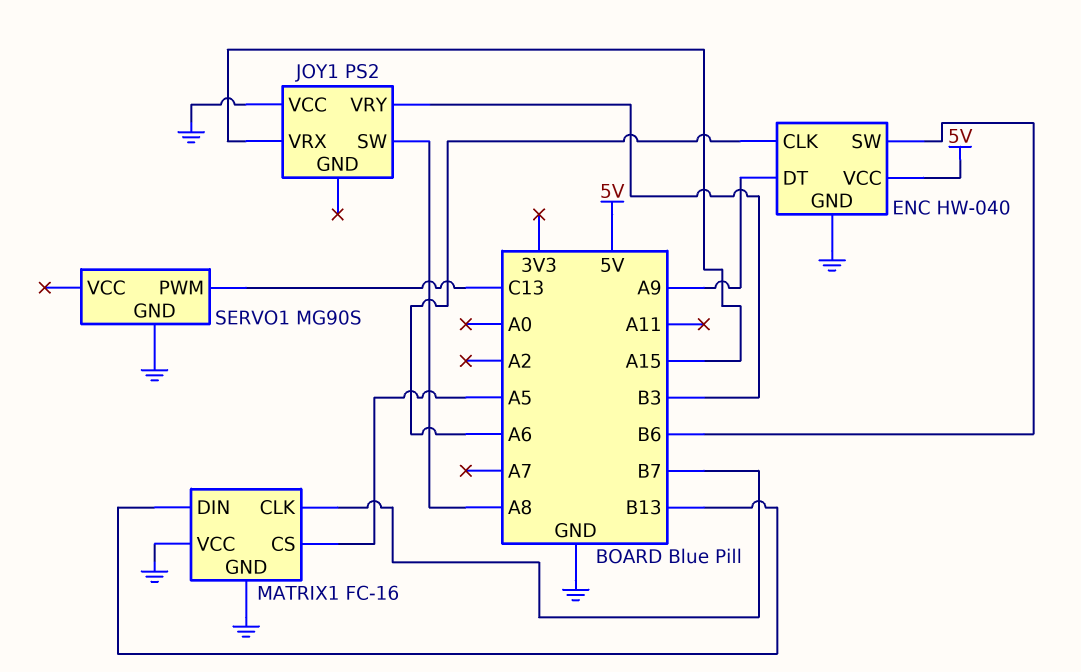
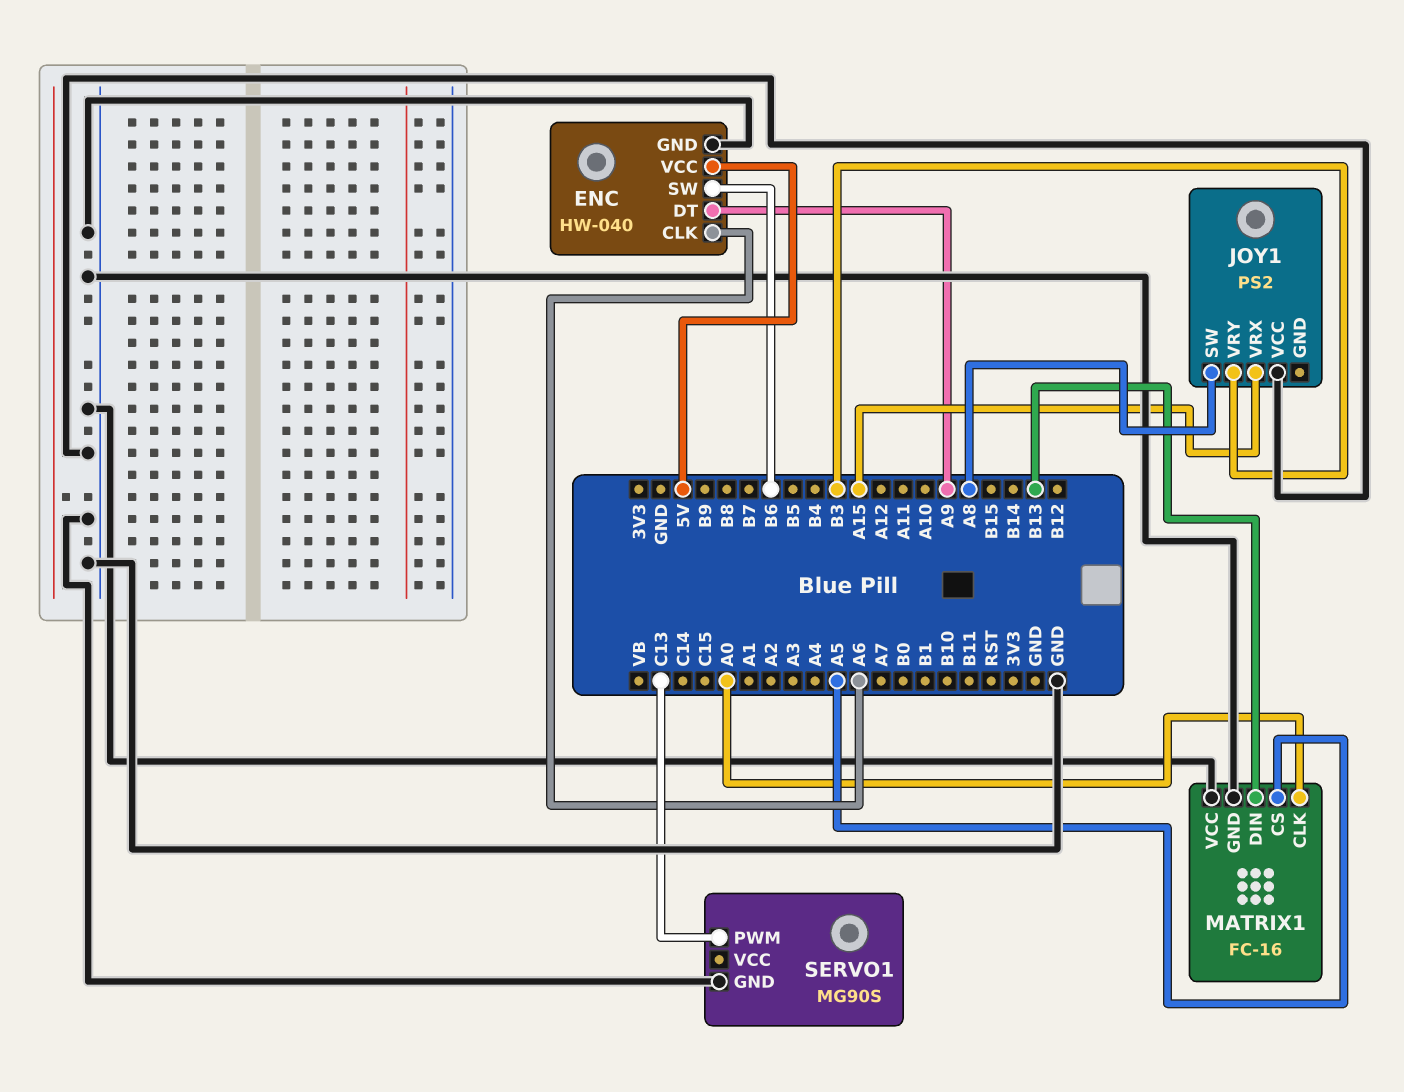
MATRIX1 pin CLK: B7 -> A0

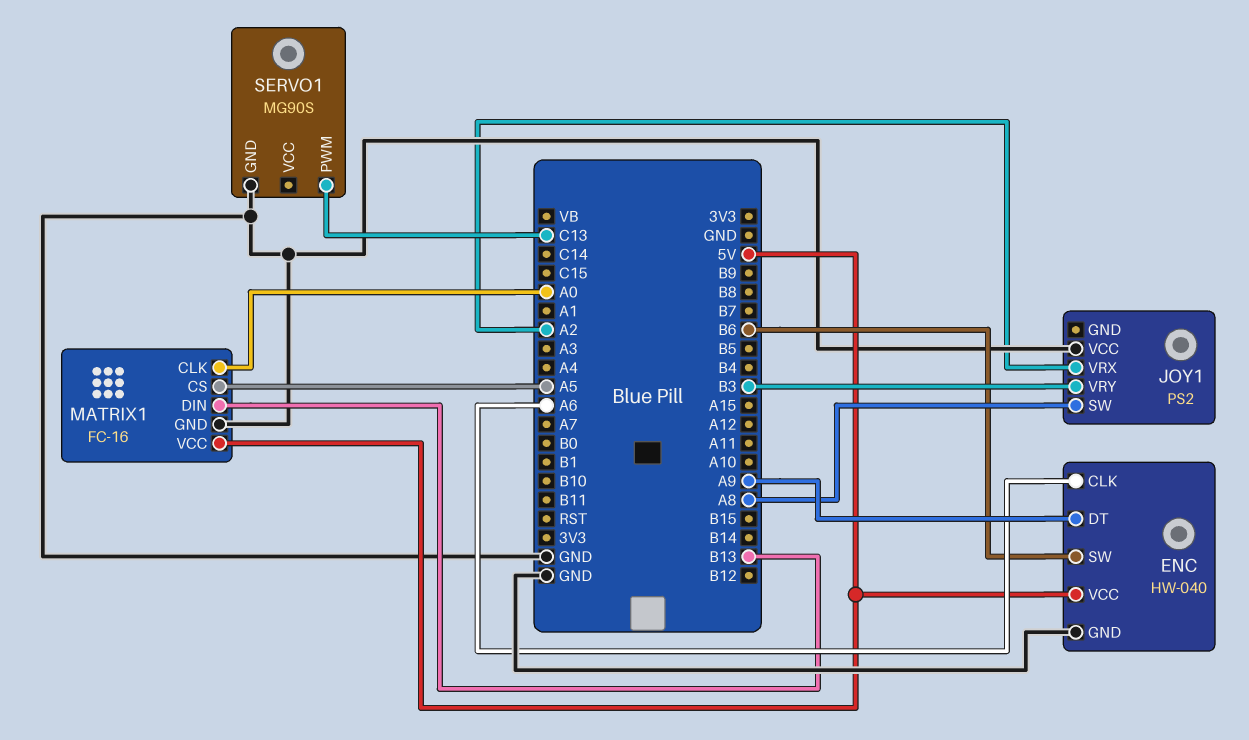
JOY1 pin VRX: A15 -> A2
MATRIX1 pin VCC: GND -> 5V

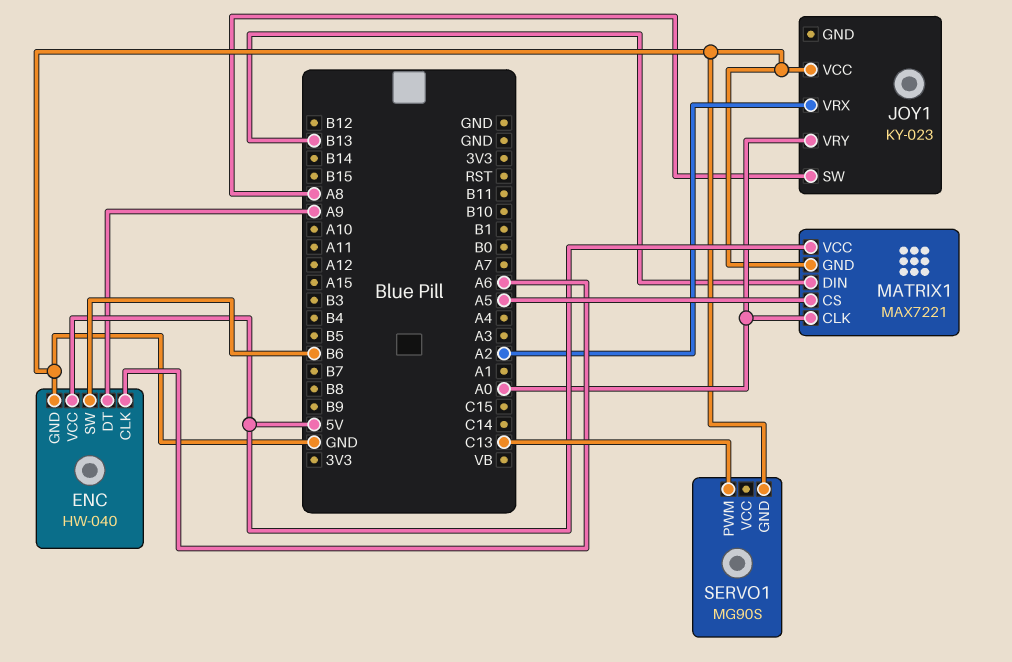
JOY1: PS2 -> KY-023
JOY1 pin VRY: B3 -> A0
MATRIX1: FC-16 -> MAX7221

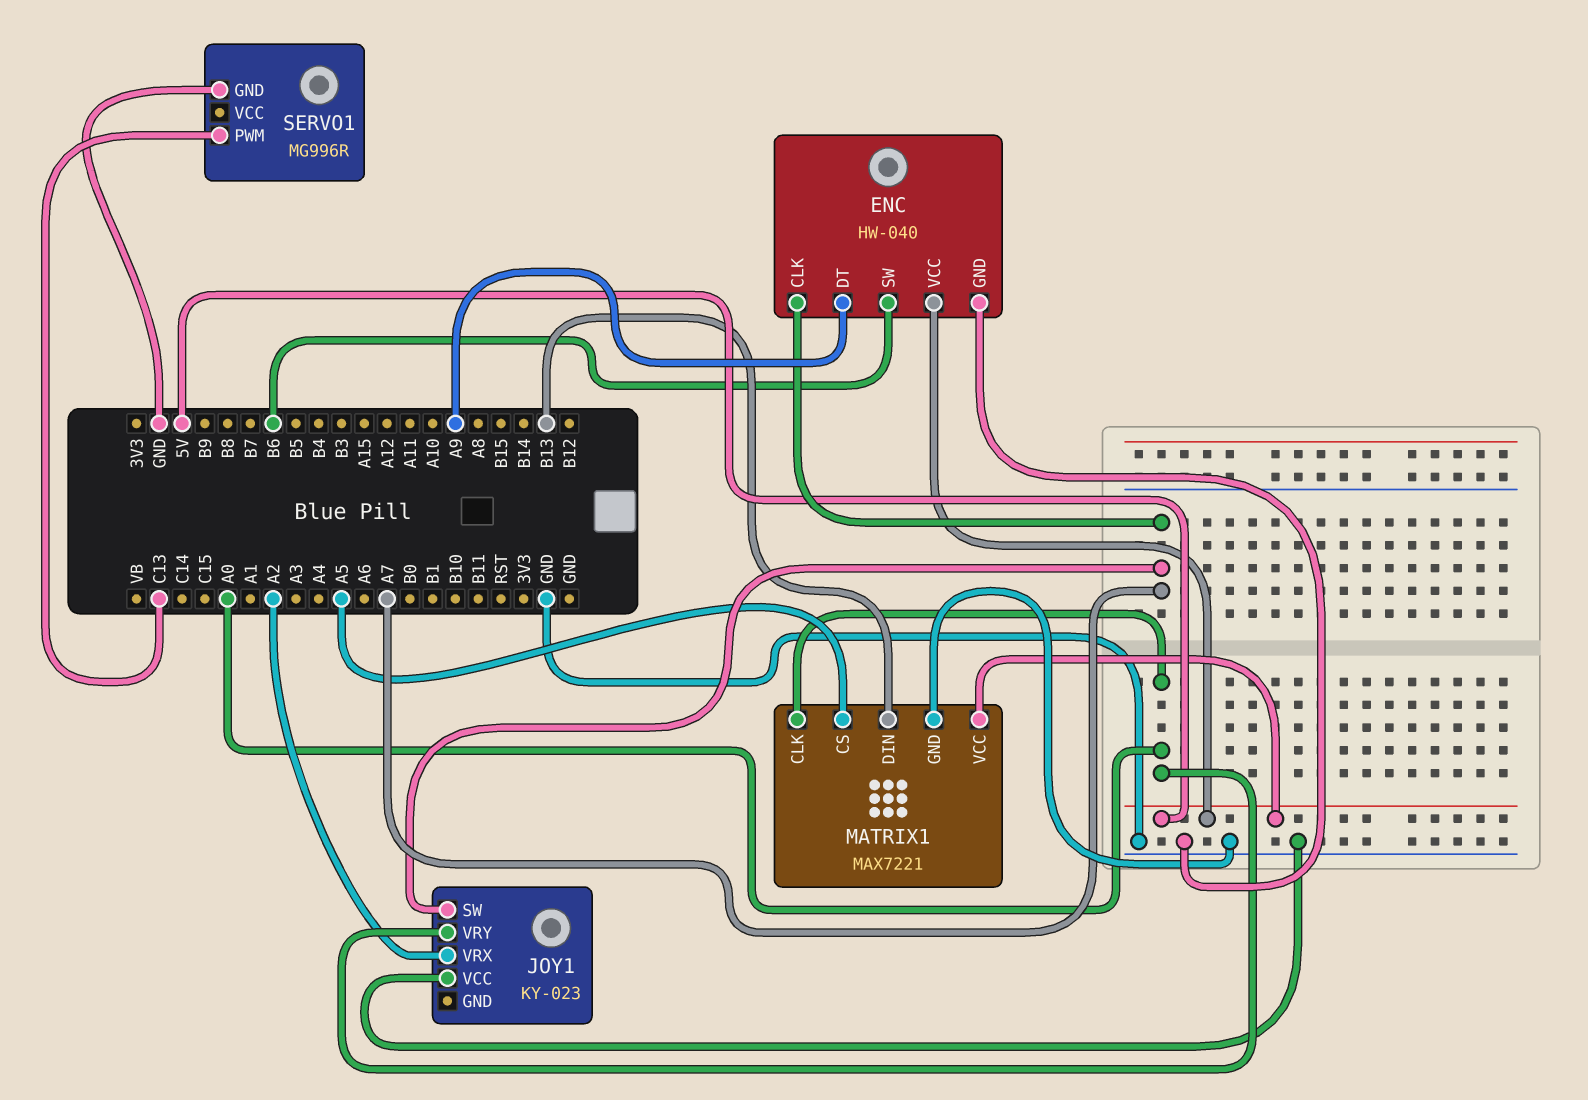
ENC pin CLK: A6 -> A7
JOY1 pin SW: A8 -> A7
SERVO1: MG90S -> MG996R

